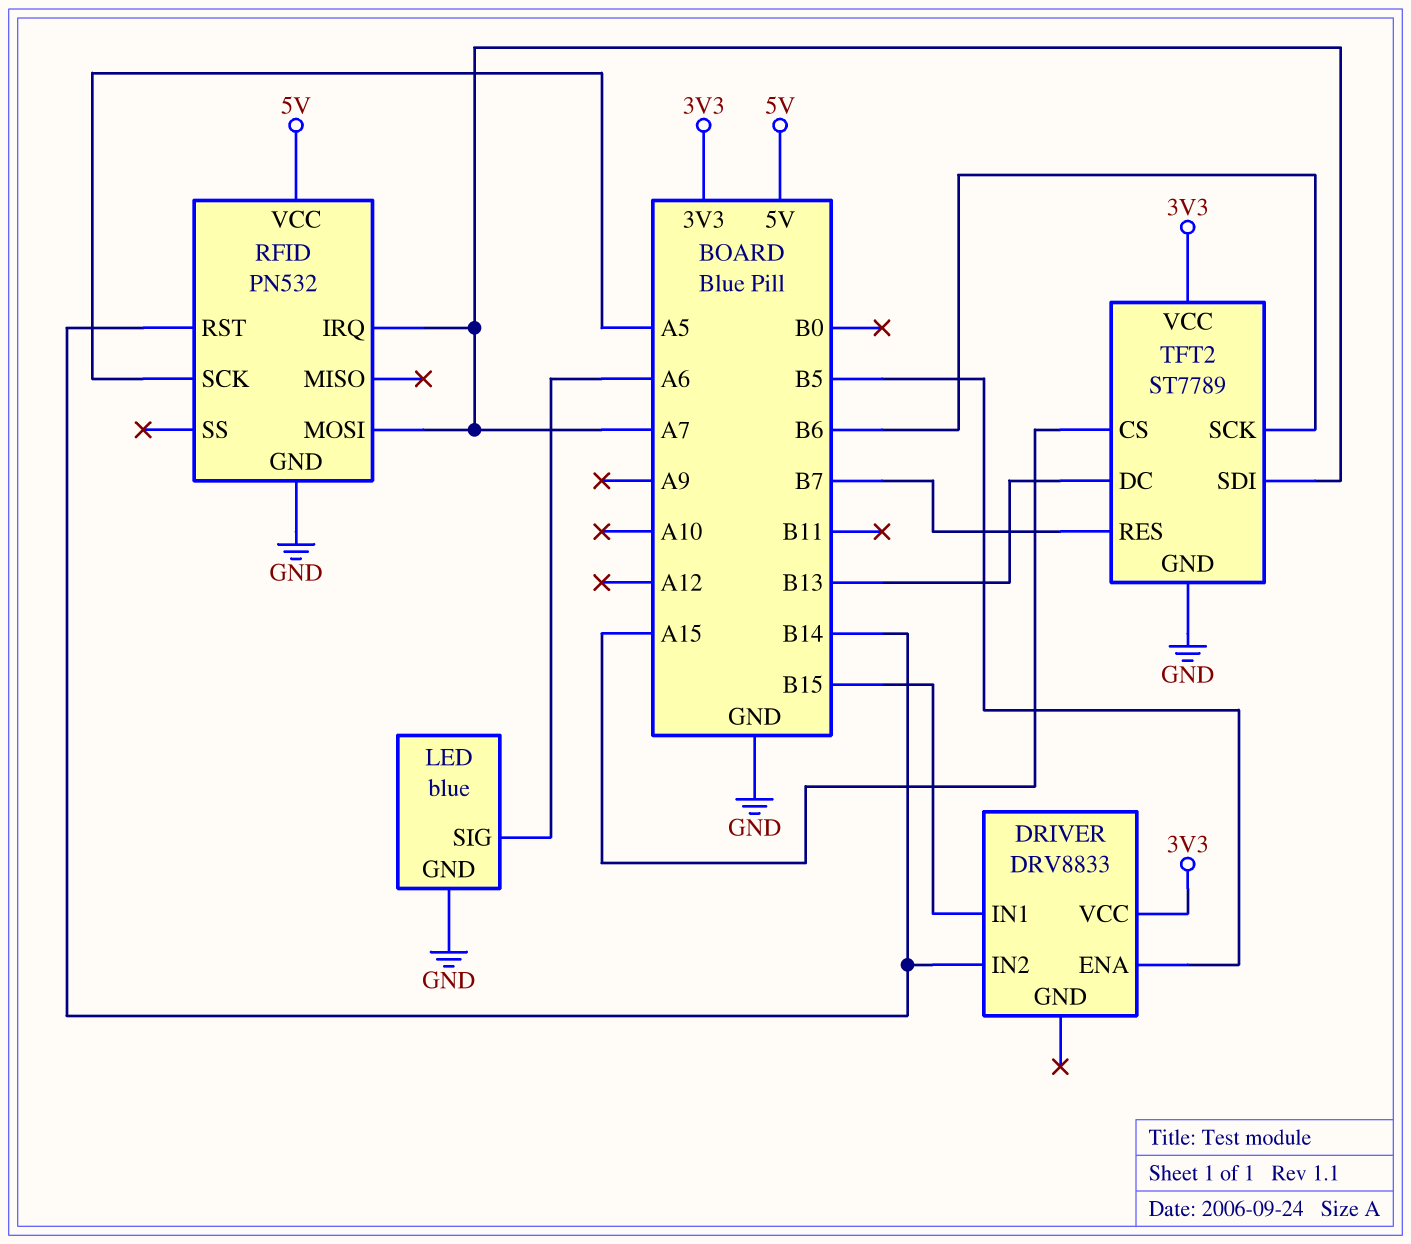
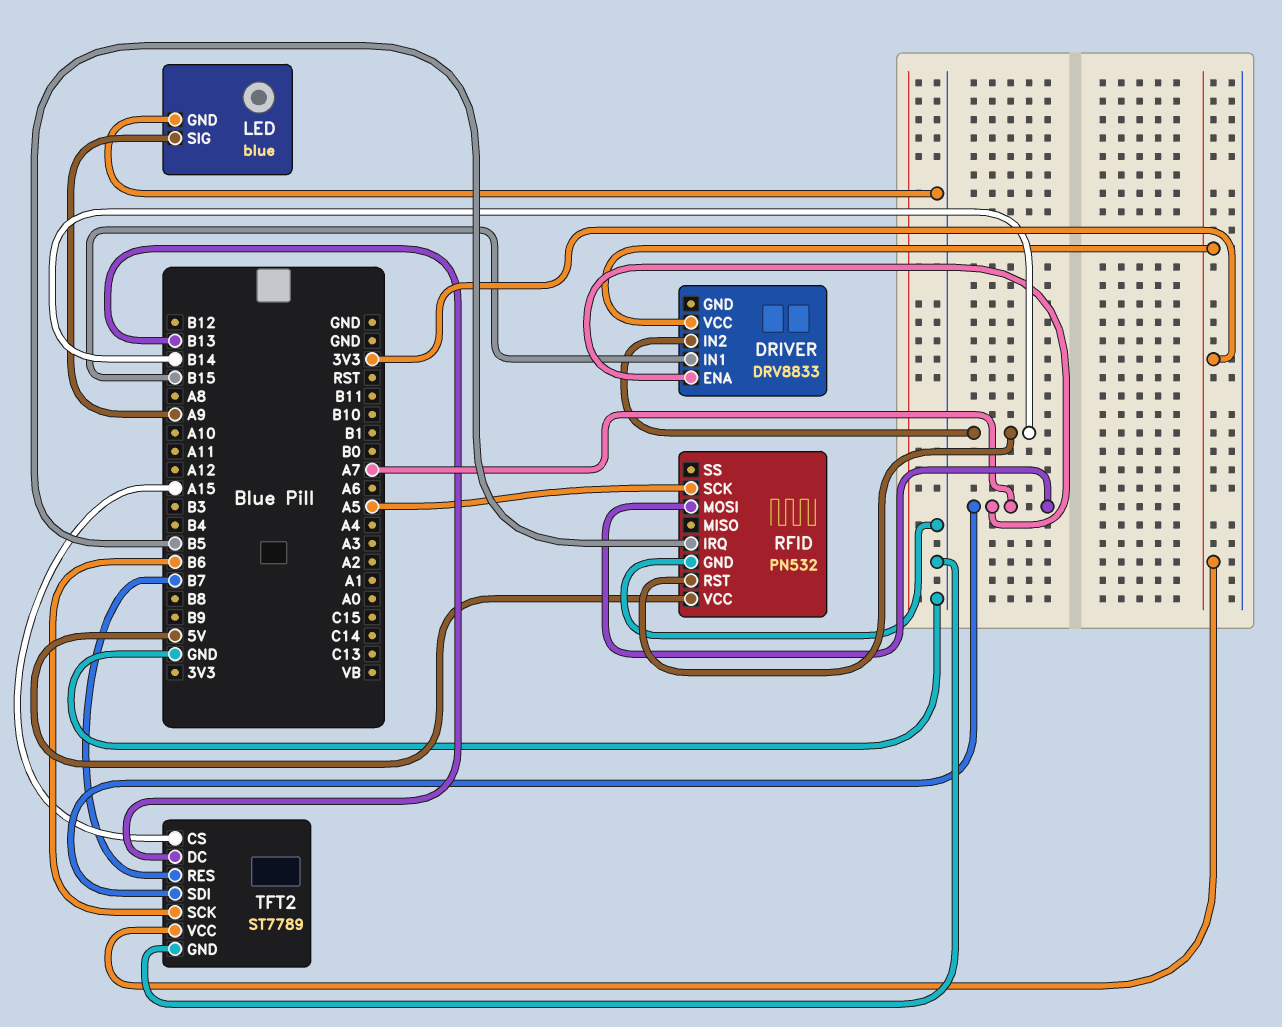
DRIVER pin ENA: B5 -> A7
LED pin SIG: A6 -> A9
RFID pin IRQ: A7 -> B5

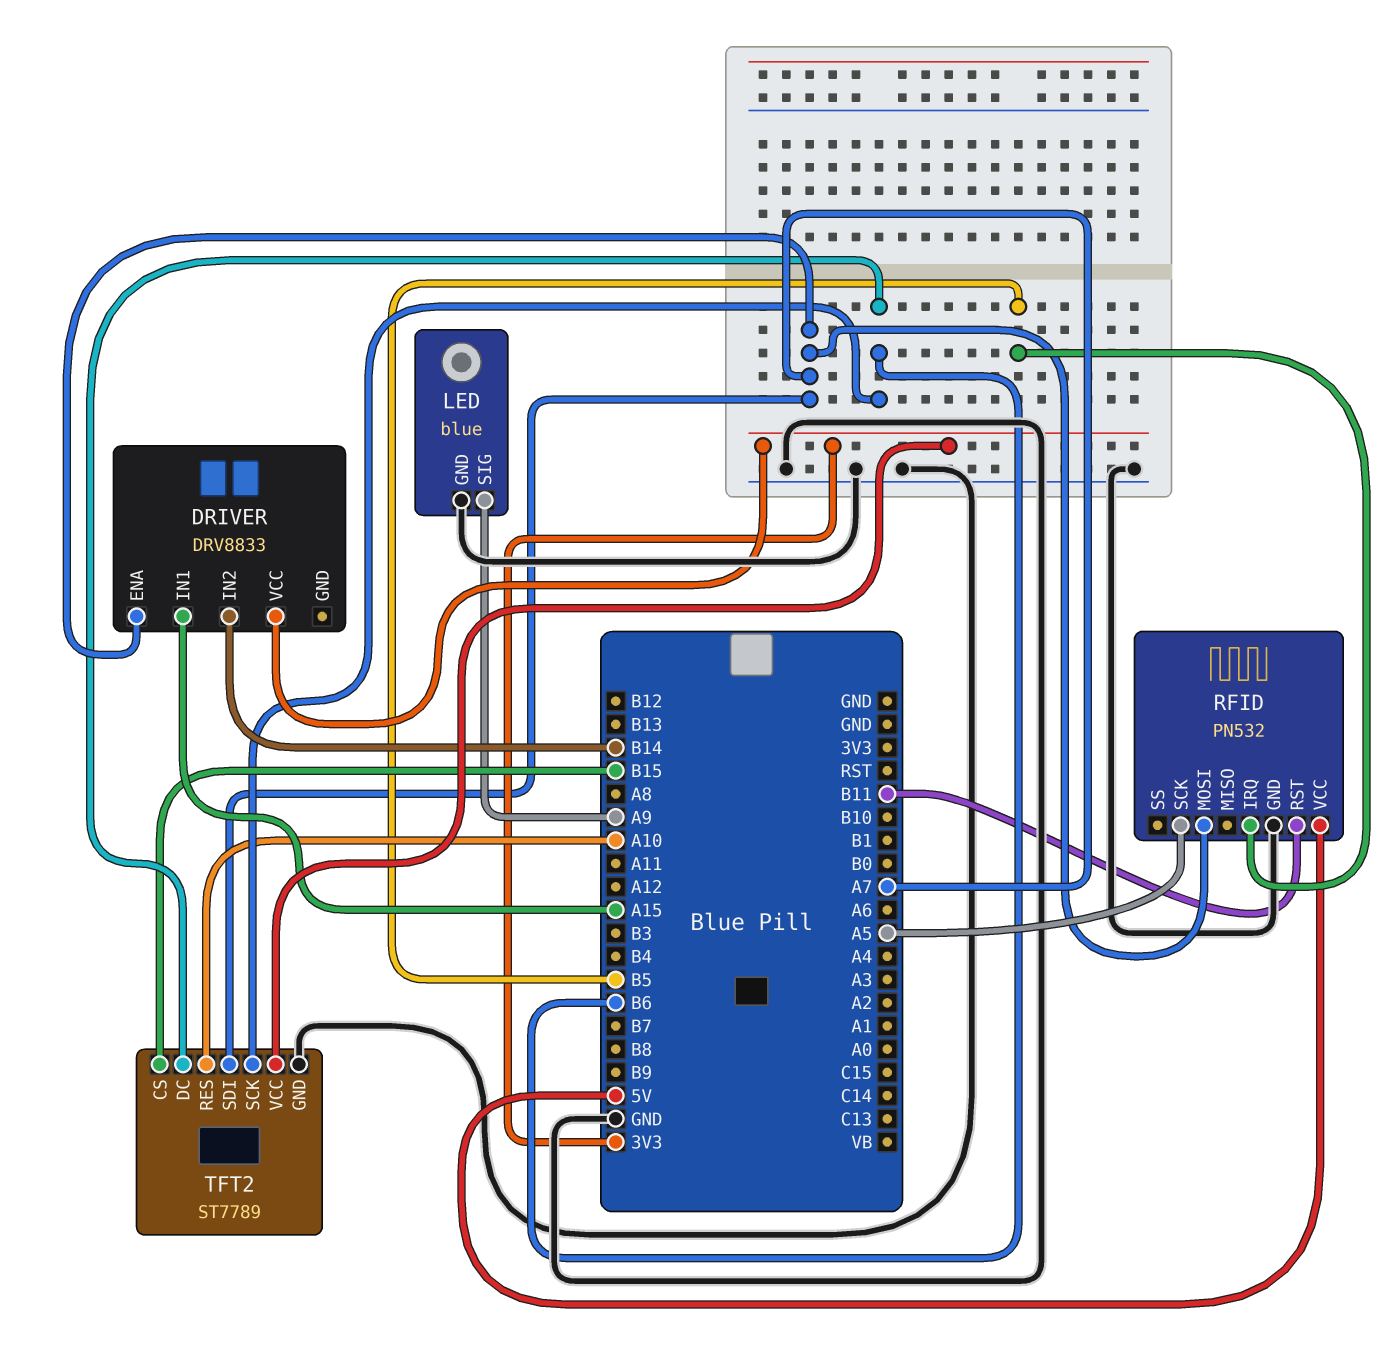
DRIVER pin IN1: B15 -> A15
RFID pin RST: B14 -> B11
TFT2 pin CS: A15 -> B15
TFT2 pin DC: B13 -> B6
TFT2 pin RES: B7 -> A10

